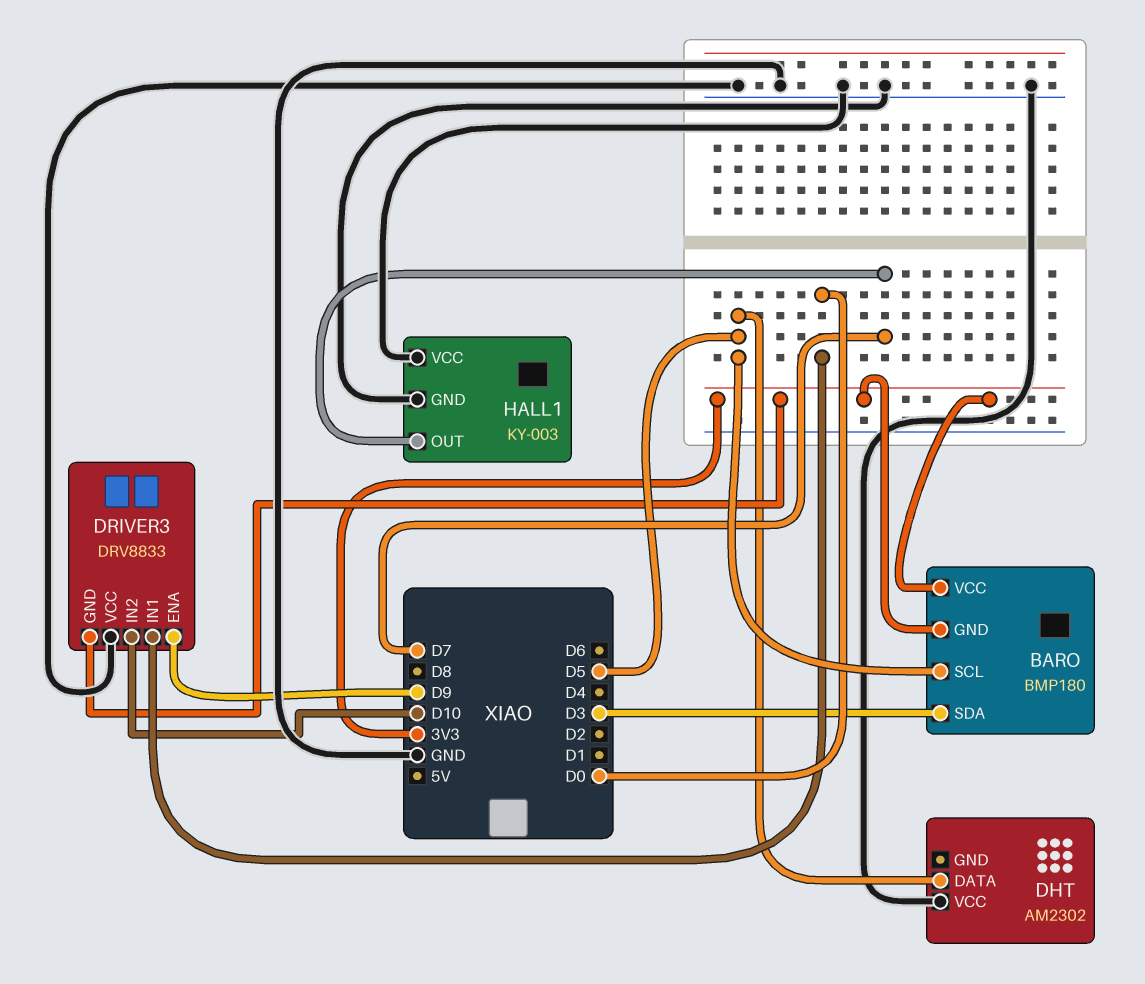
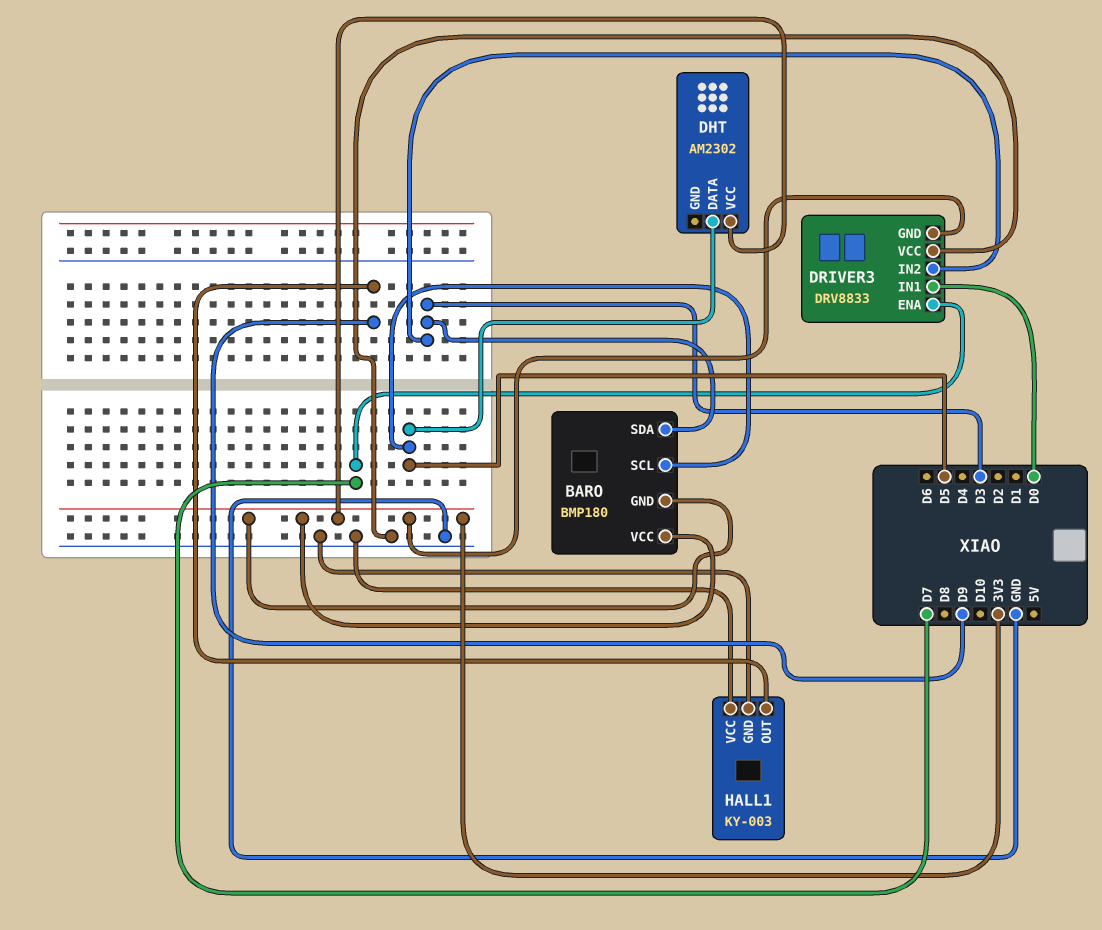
DHT pin VCC: GND -> 3V3
DRIVER3 pin ENA: D9 -> D7
DRIVER3 pin IN2: D10 -> D3
HALL1 pin OUT: D7 -> D9

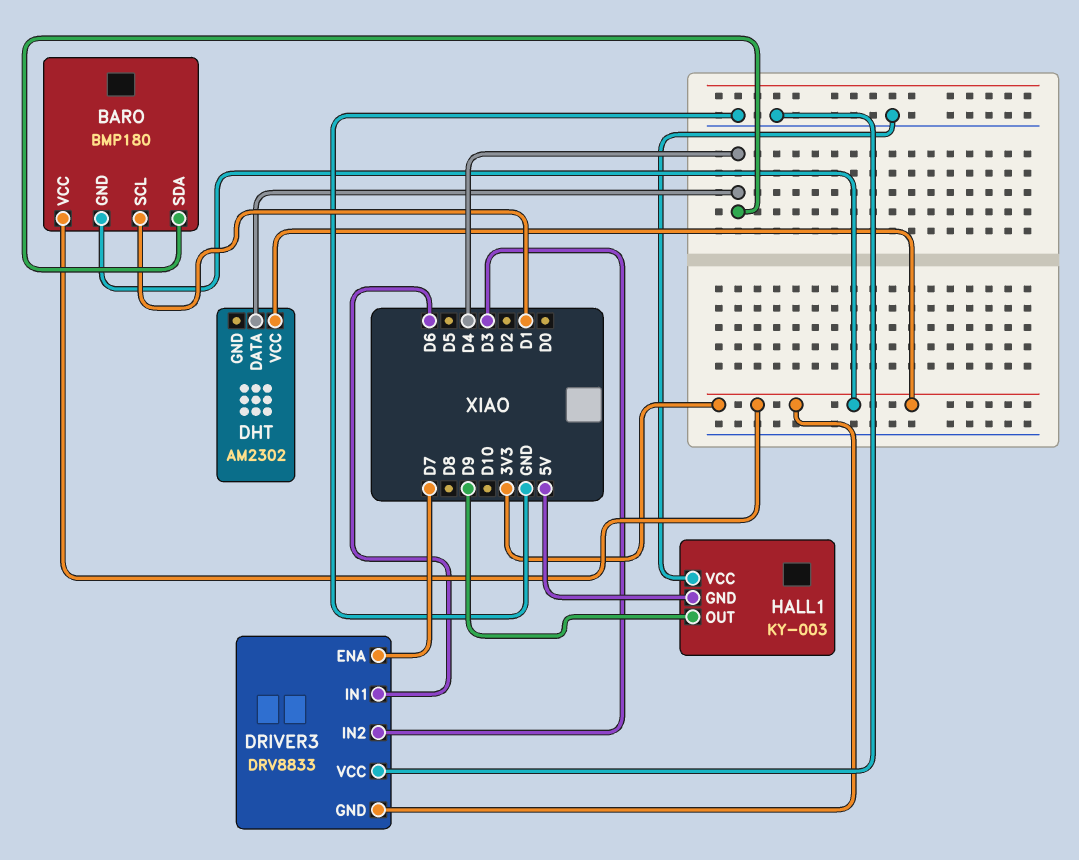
BARO pin SCL: D5 -> D1
BARO pin SDA: D3 -> D4
DHT pin DATA: D5 -> D4
DRIVER3 pin IN1: D0 -> D6
HALL1 pin GND: GND -> 5V

